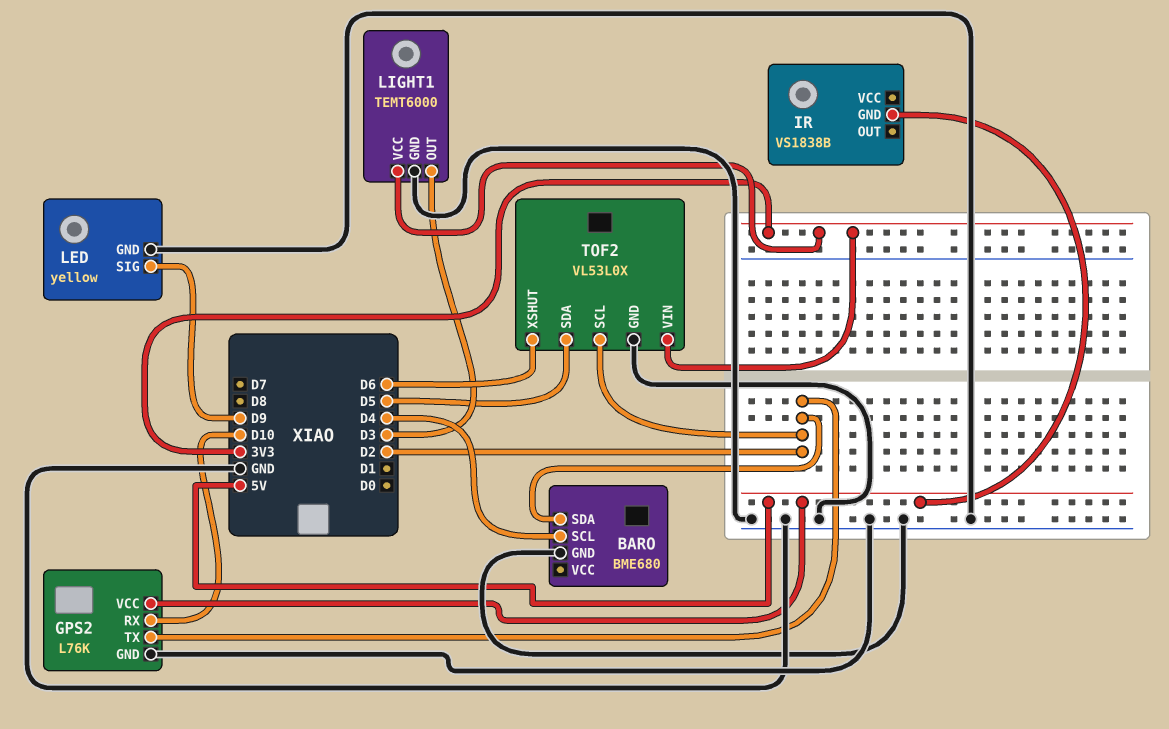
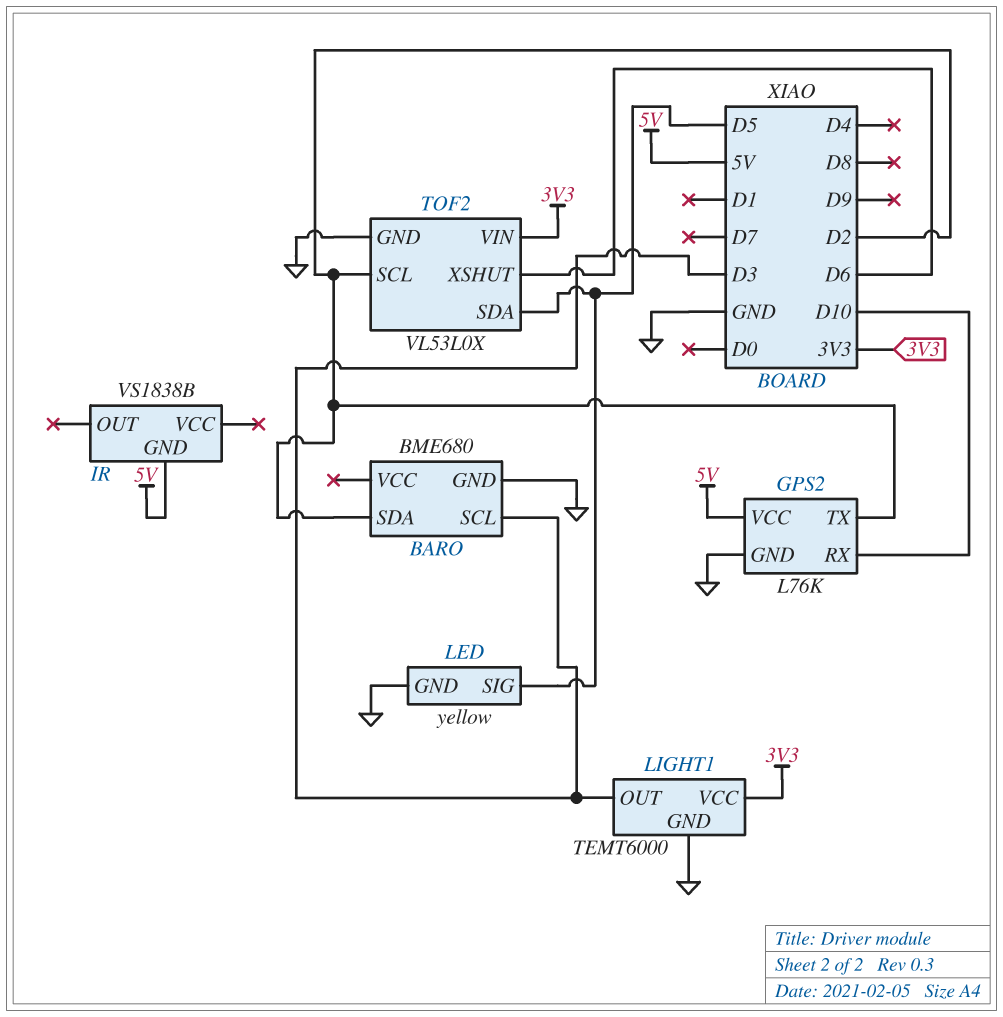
BARO pin SCL: D4 -> D3
LED pin SIG: D9 -> D5

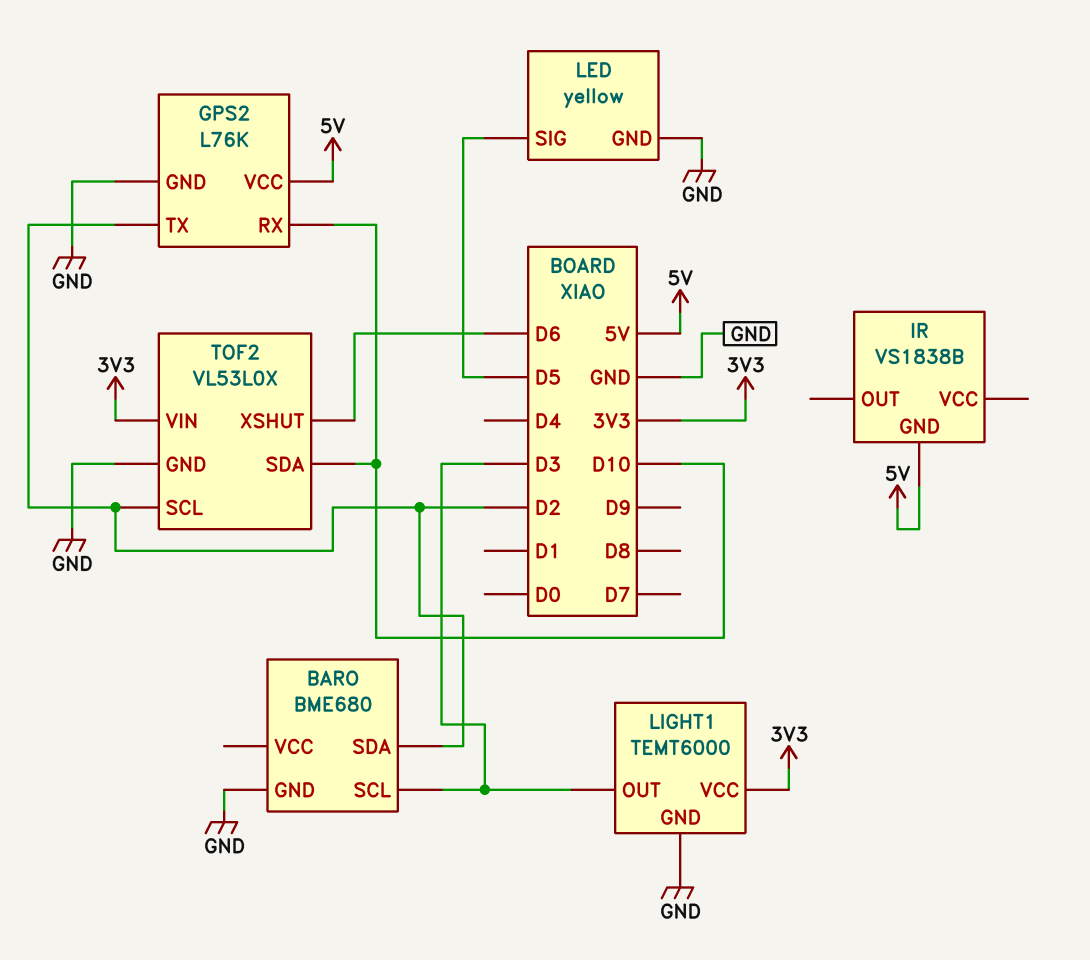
TOF2 pin SDA: D5 -> D10

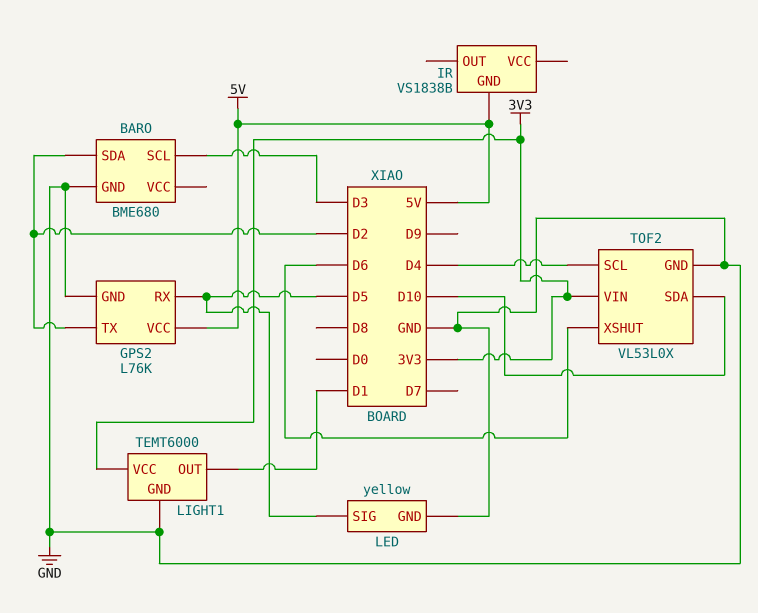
GPS2 pin RX: D10 -> D5
LIGHT1 pin OUT: D3 -> D1
TOF2 pin SCL: D2 -> D4

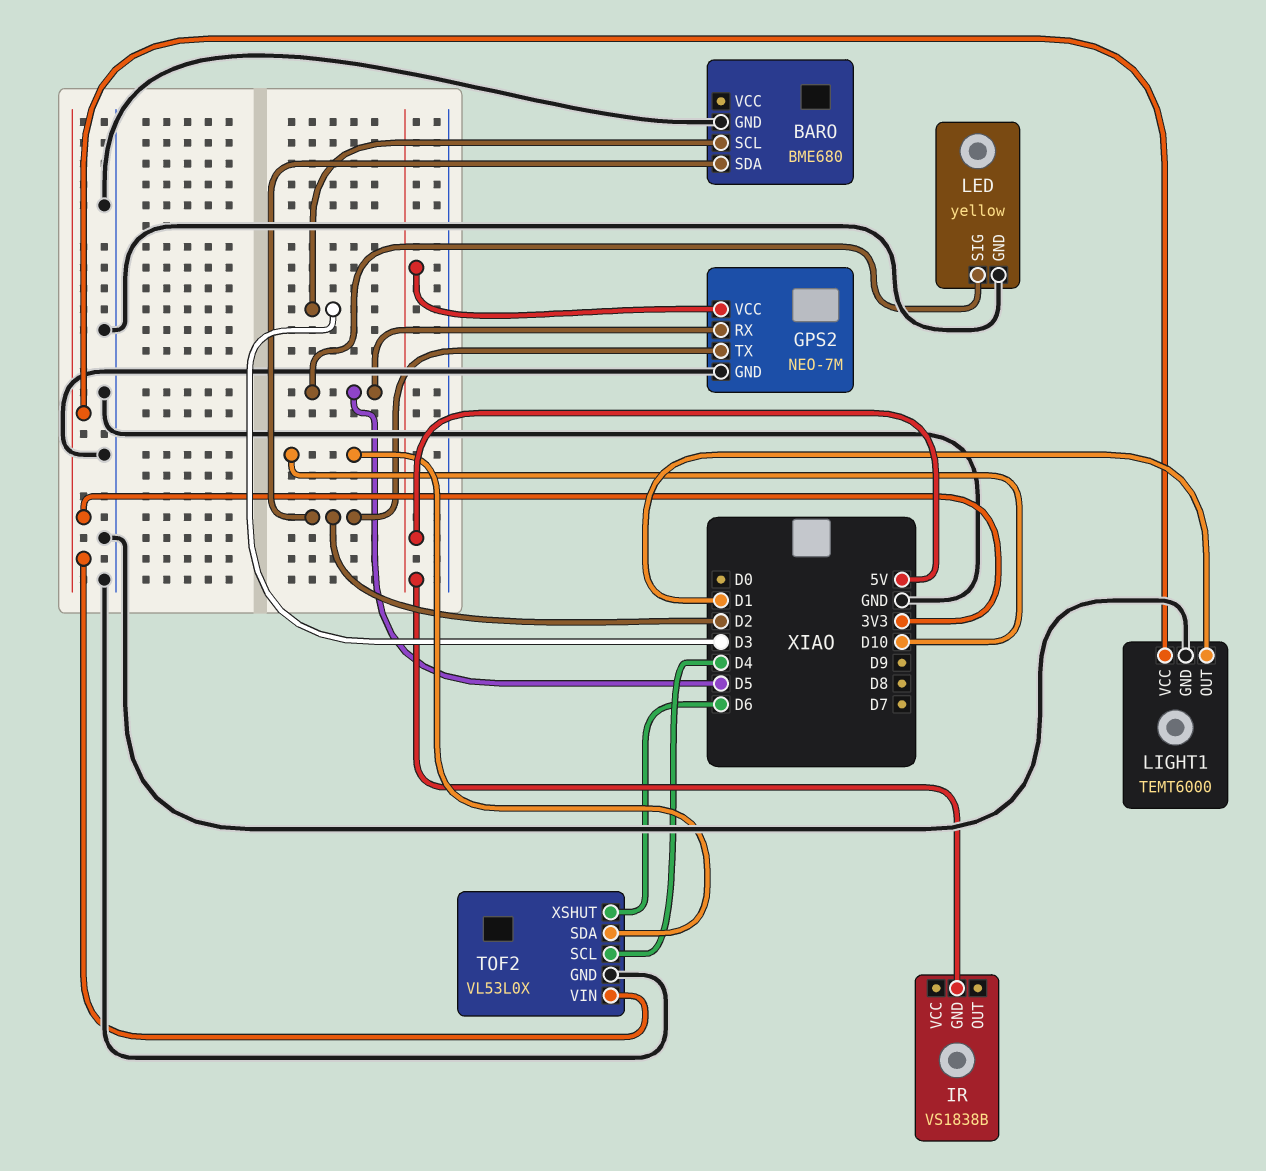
GPS2: L76K -> NEO-7M

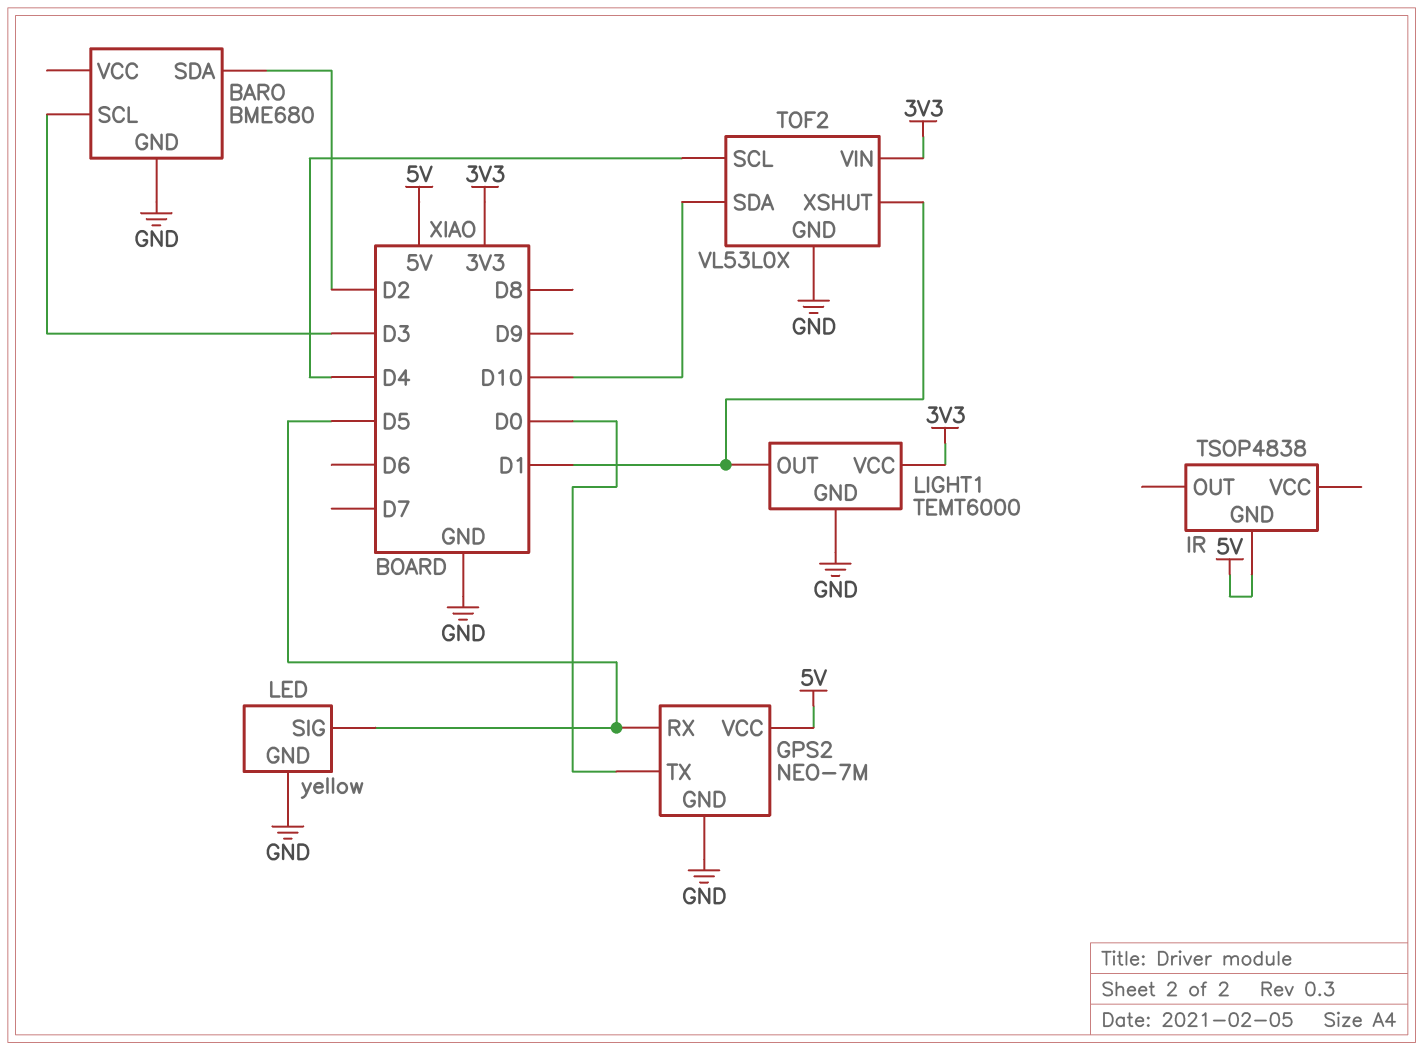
GPS2 pin TX: D2 -> D0
IR: VS1838B -> TSOP4838
TOF2 pin XSHUT: D6 -> D1

